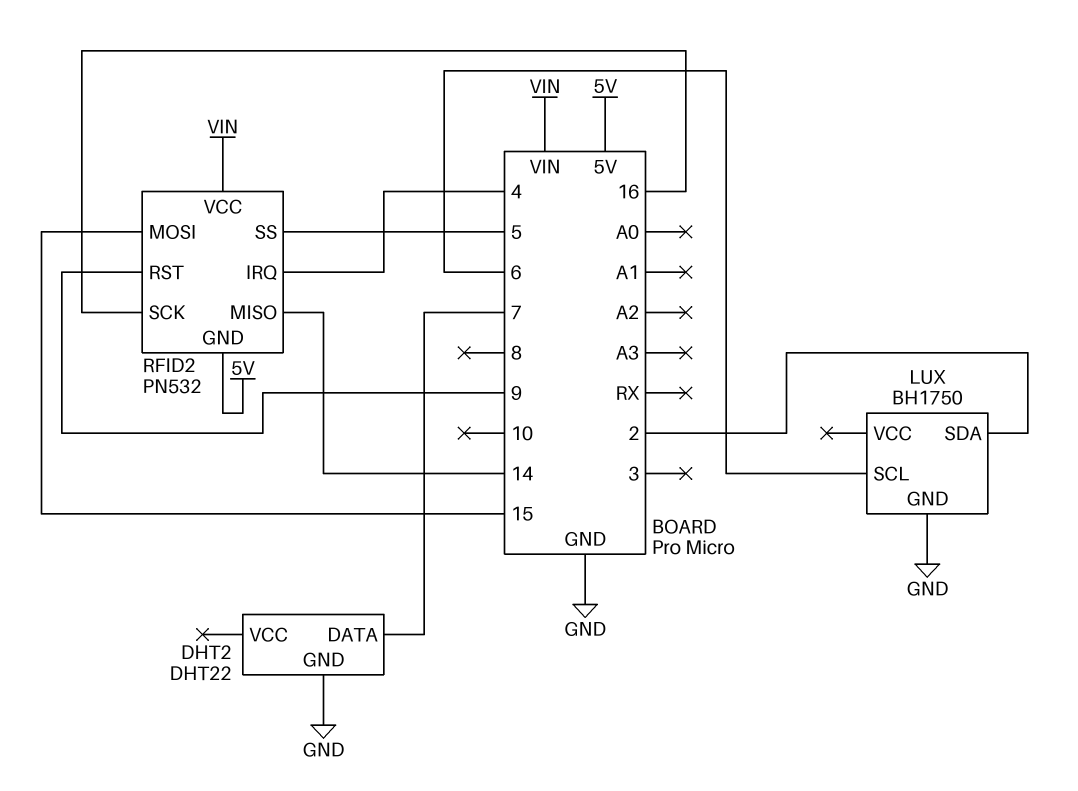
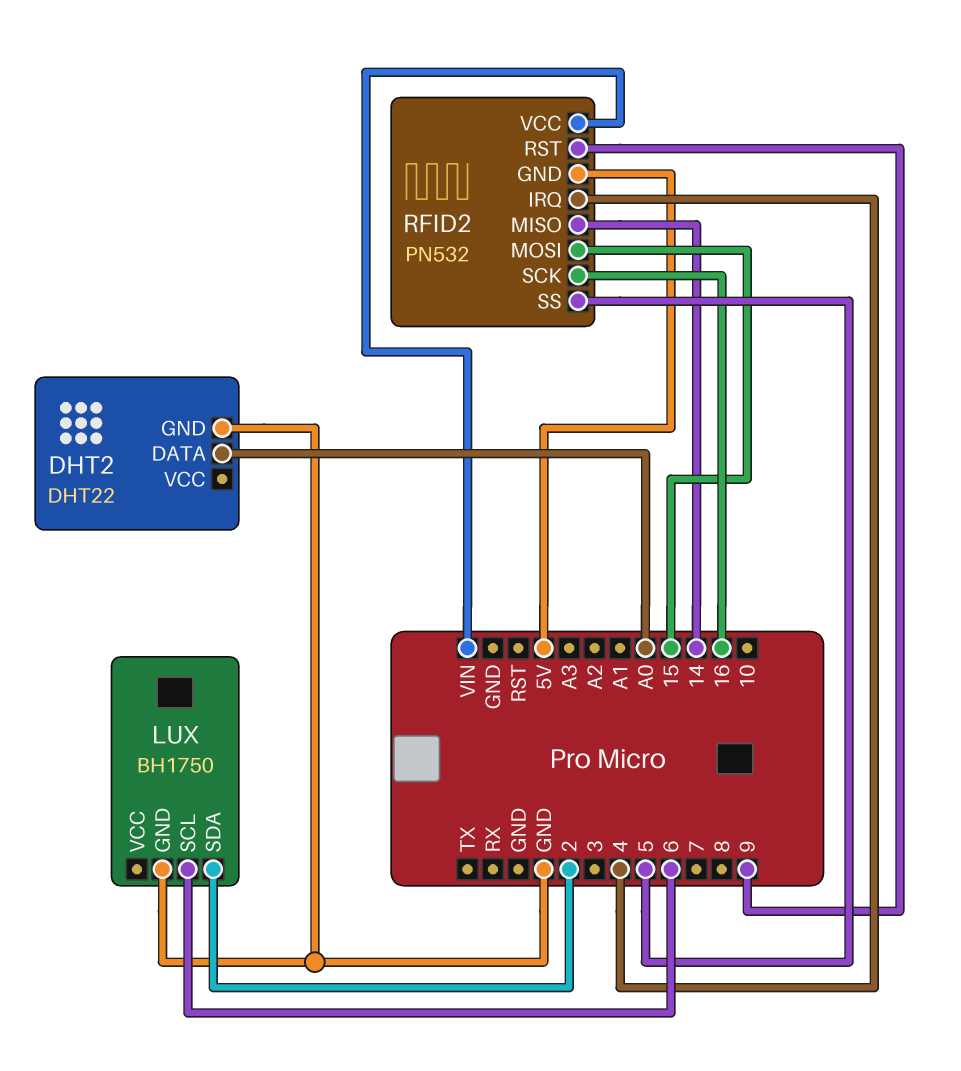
DHT2 pin DATA: 7 -> A0

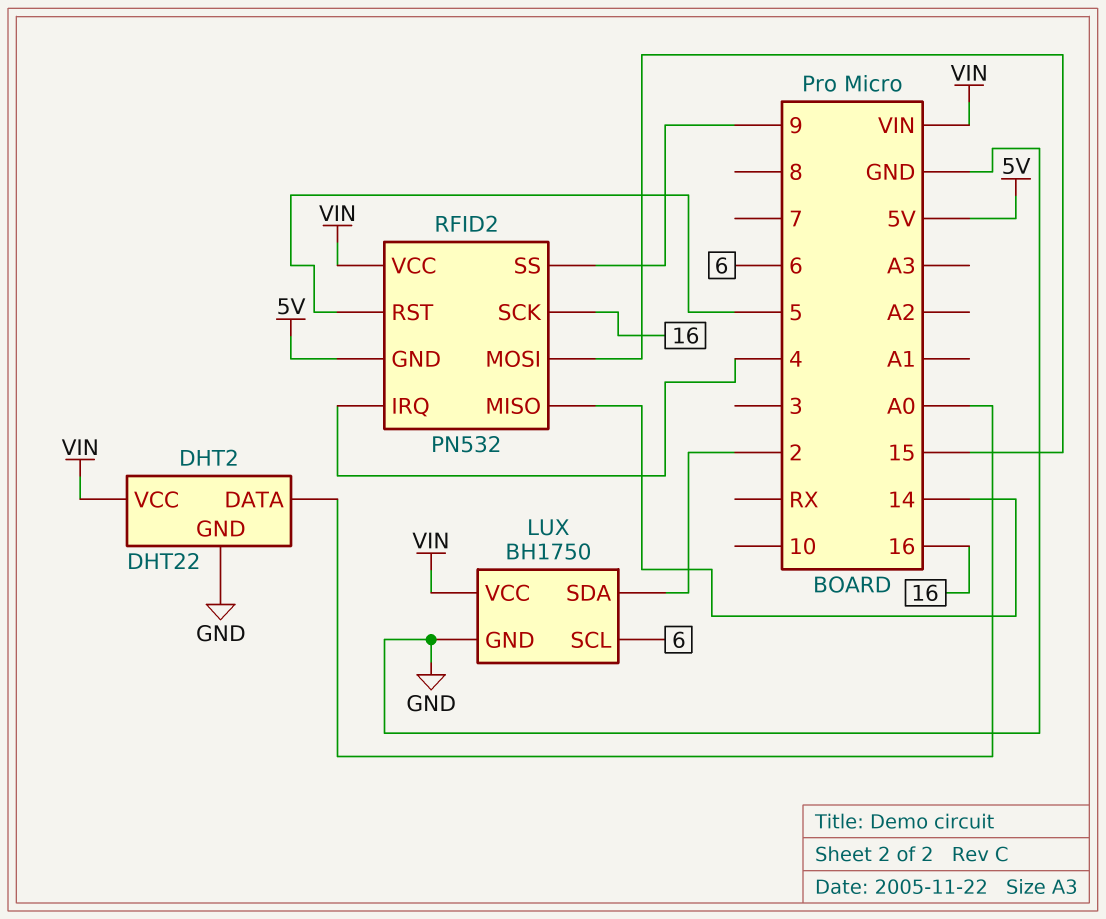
DHT2 pin VCC: none -> VIN
LUX pin VCC: none -> VIN
RFID2 pin RST: 9 -> 5
RFID2 pin SS: 5 -> 9

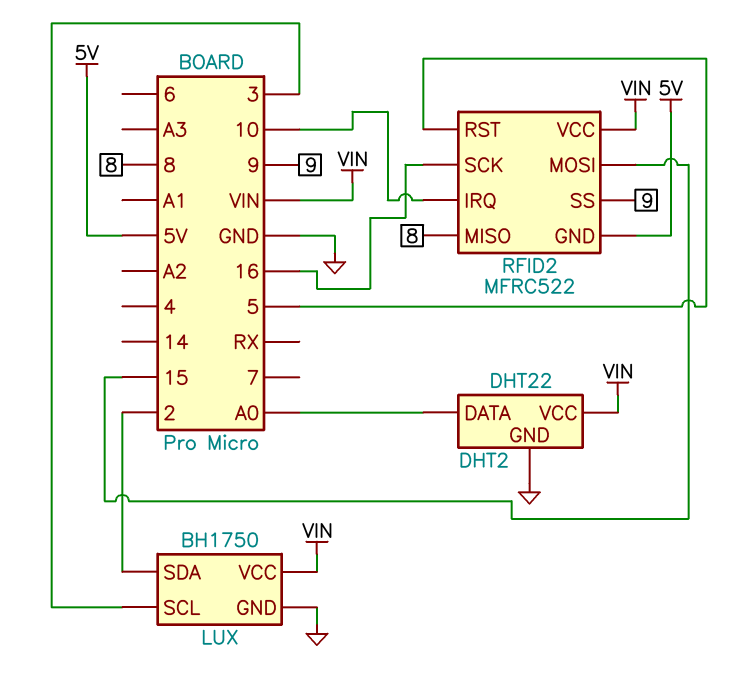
LUX pin SCL: 6 -> 3
RFID2: PN532 -> MFRC522
RFID2 pin IRQ: 4 -> 10
RFID2 pin MISO: 14 -> 8

